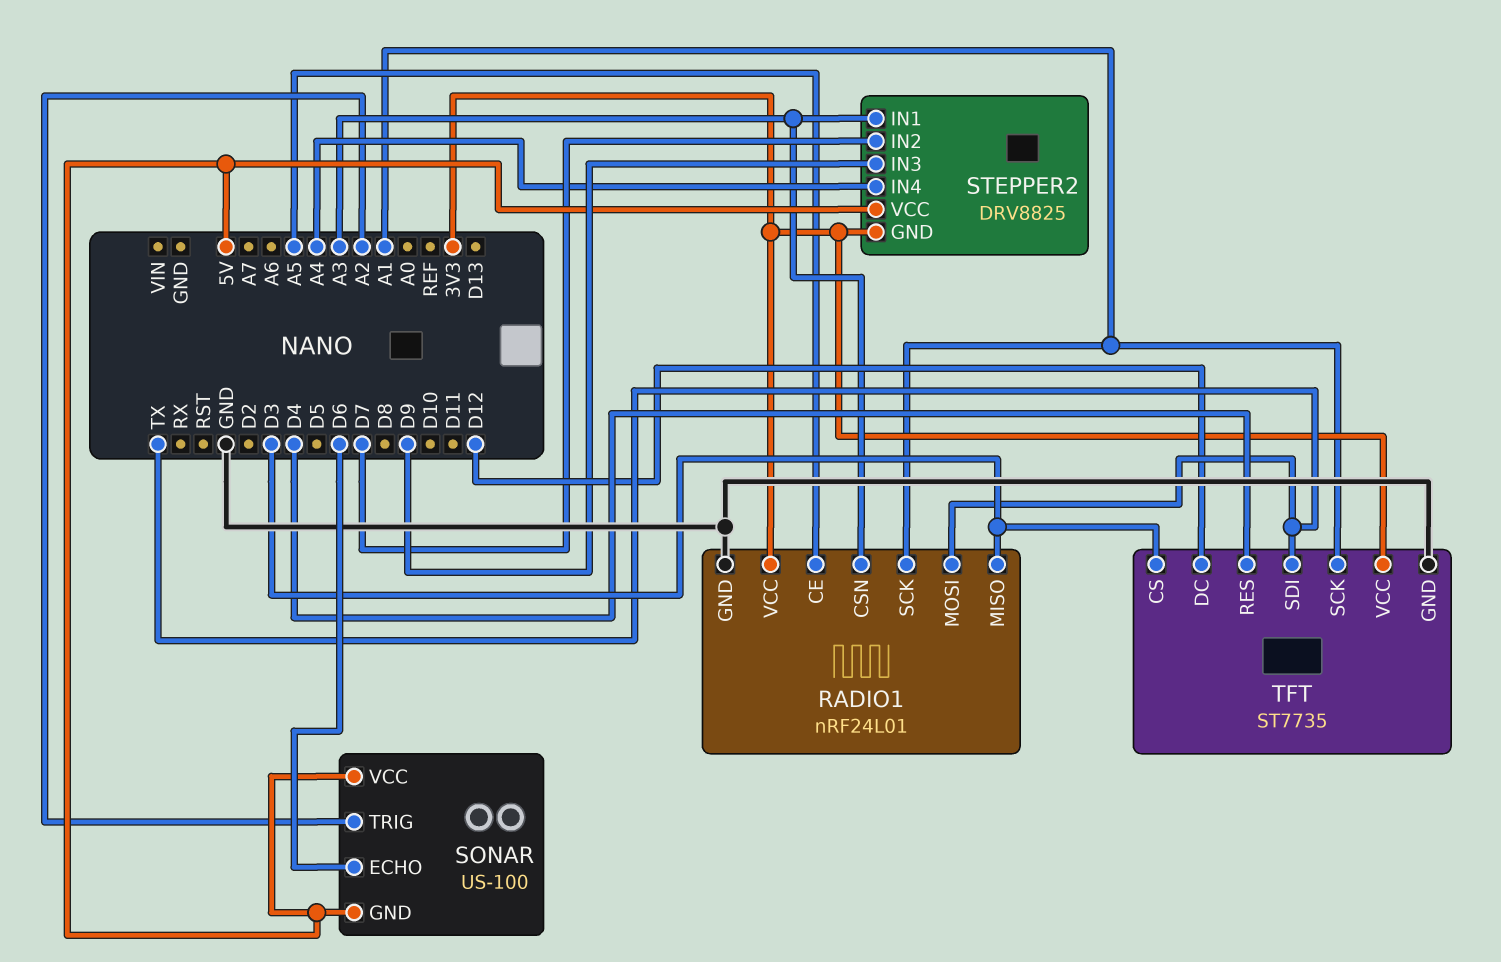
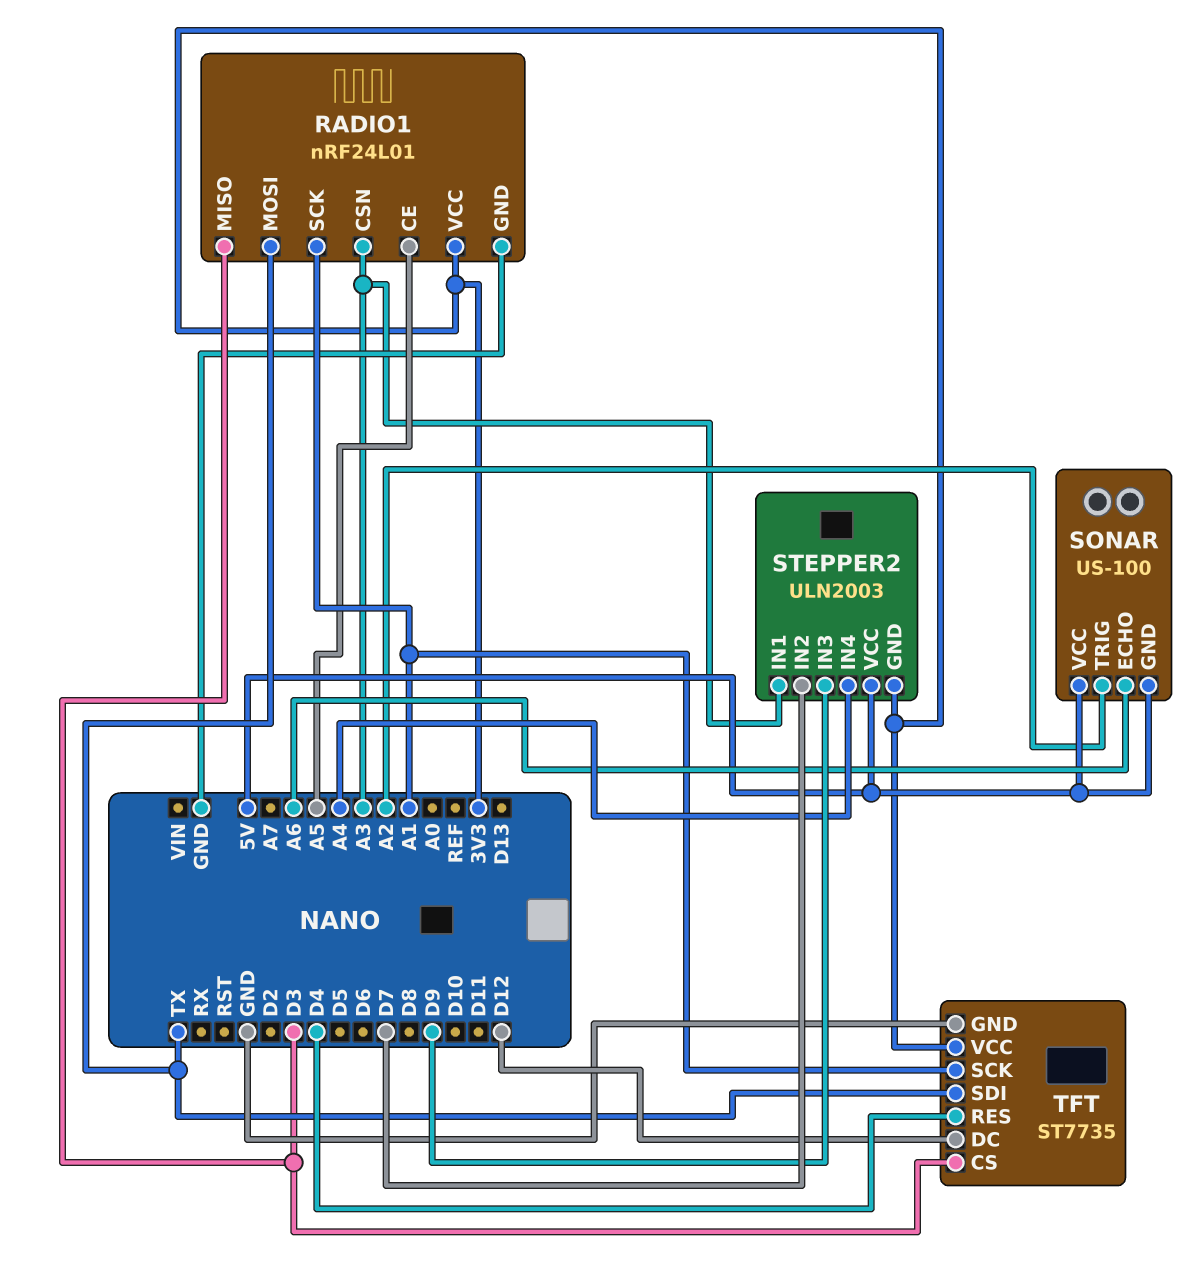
SONAR pin ECHO: D6 -> A6
STEPPER2: DRV8825 -> ULN2003

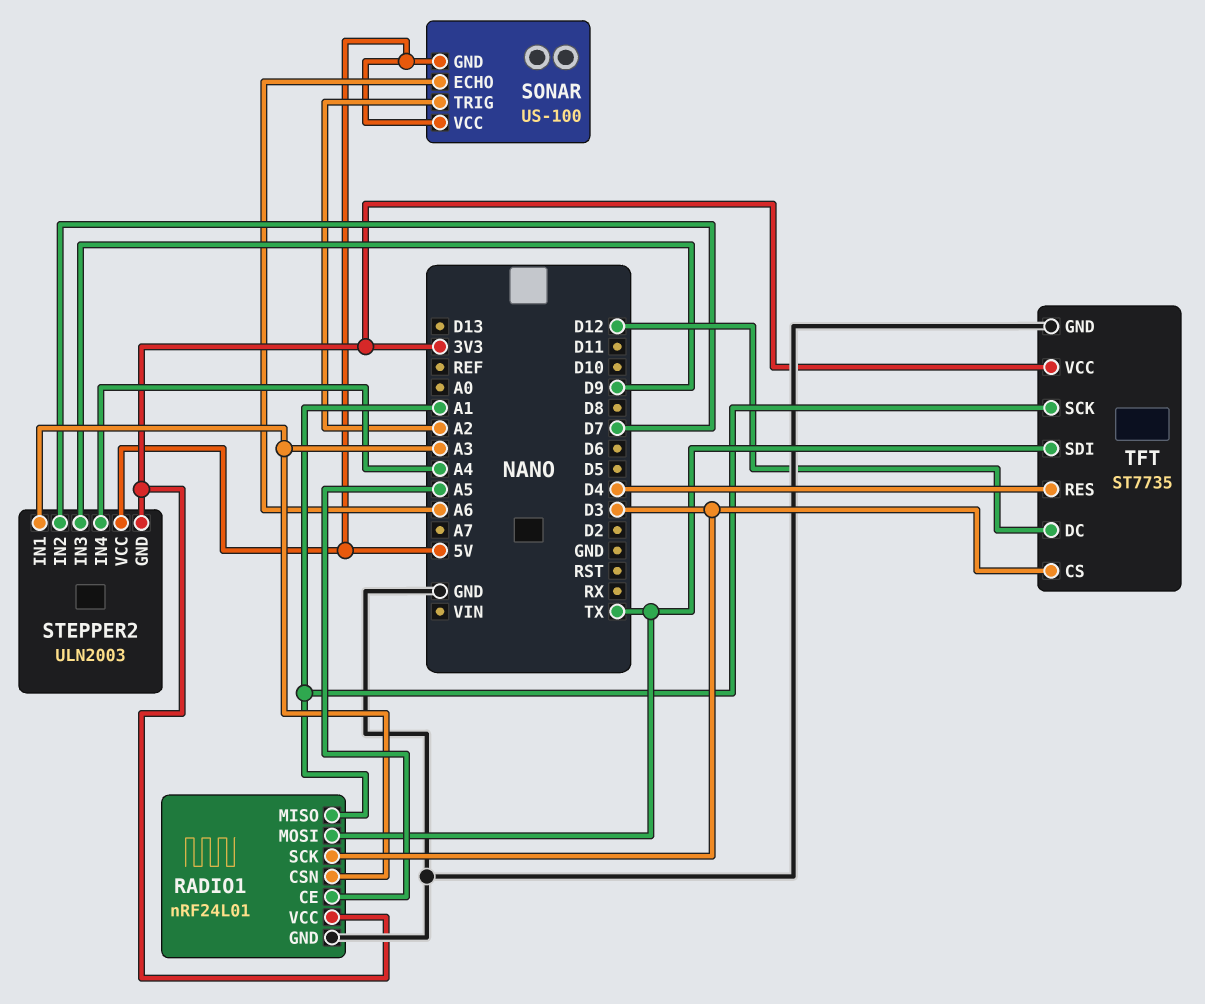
RADIO1 pin MISO: D3 -> A1
RADIO1 pin SCK: A1 -> D3

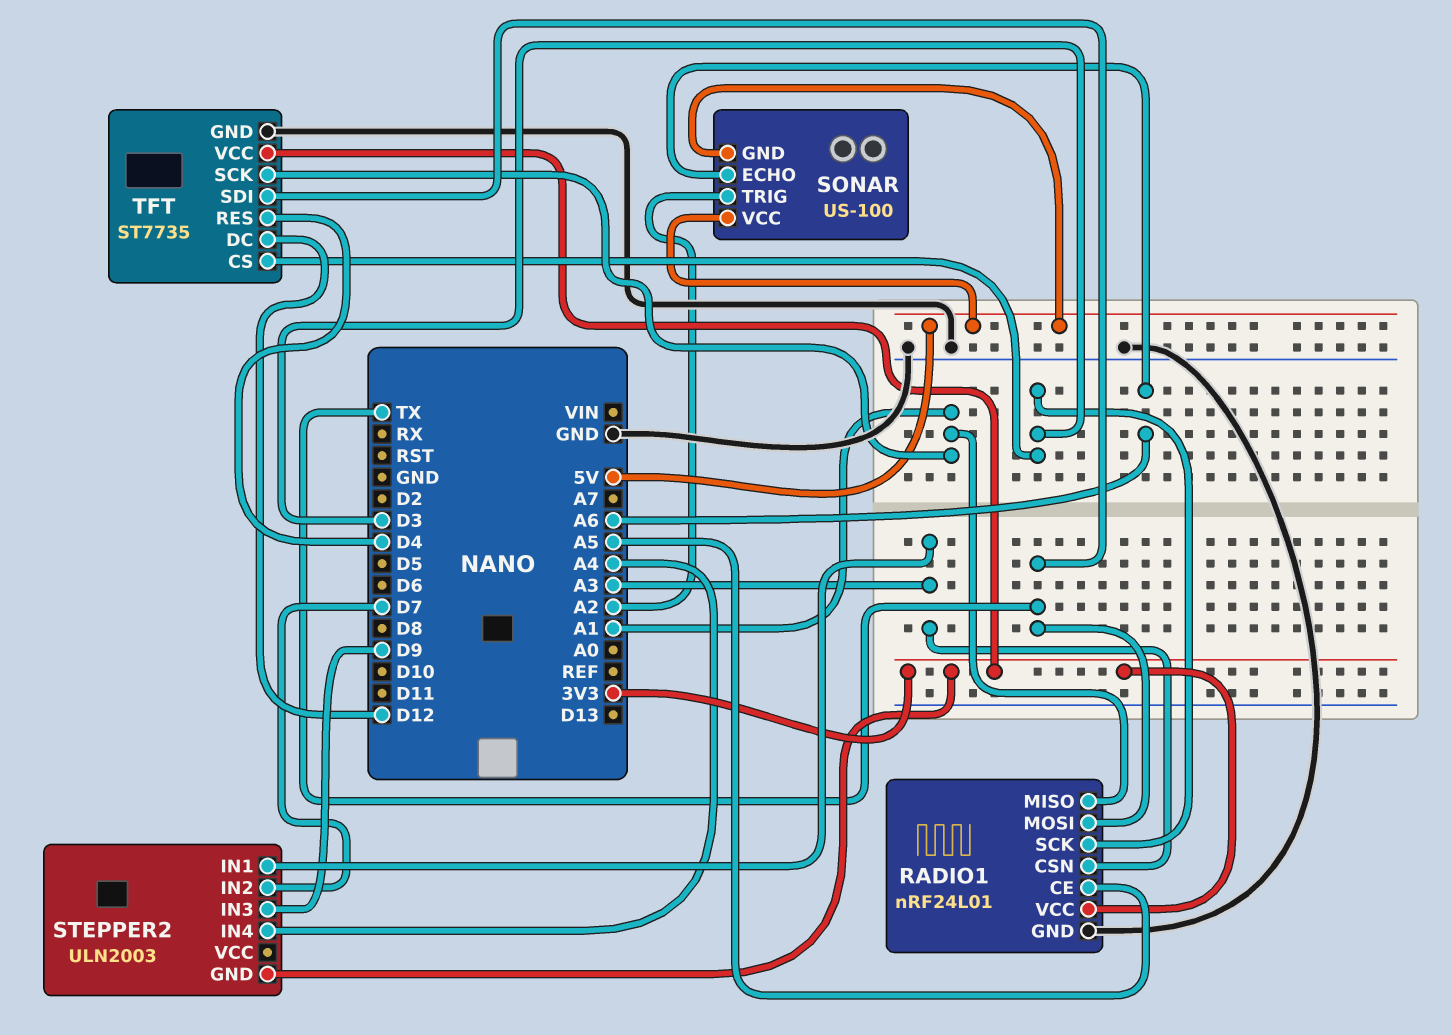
STEPPER2 pin VCC: 5V -> none

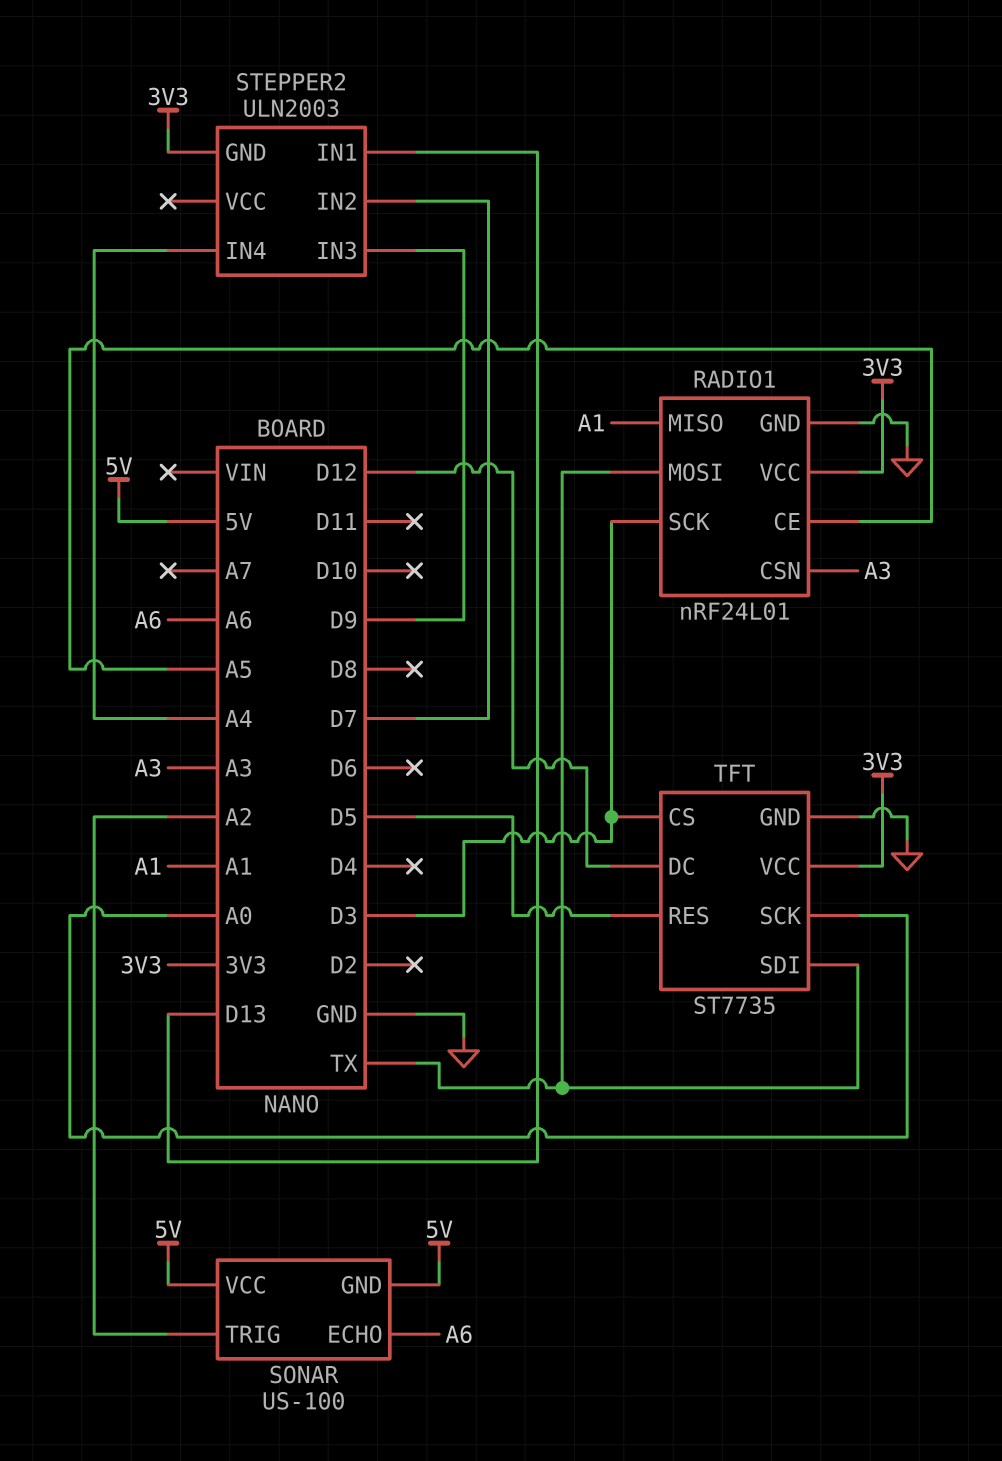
STEPPER2 pin IN1: A3 -> D13
TFT pin RES: D4 -> D5
TFT pin SCK: A1 -> A0

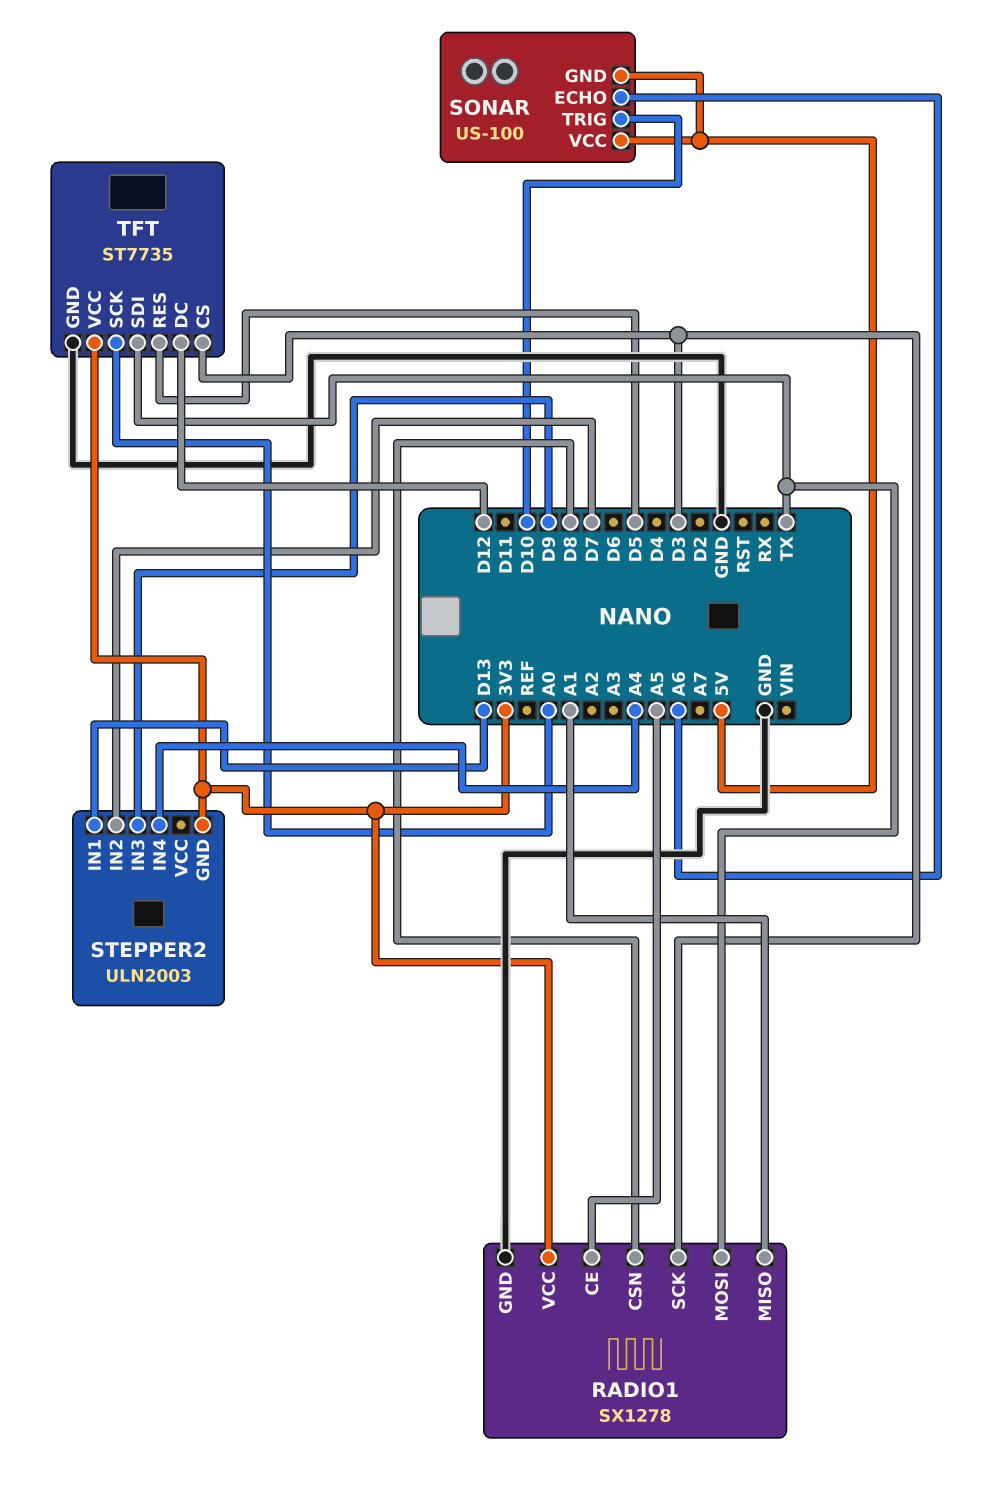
RADIO1: nRF24L01 -> SX1278
RADIO1 pin CSN: A3 -> D8
SONAR pin TRIG: A2 -> D10

